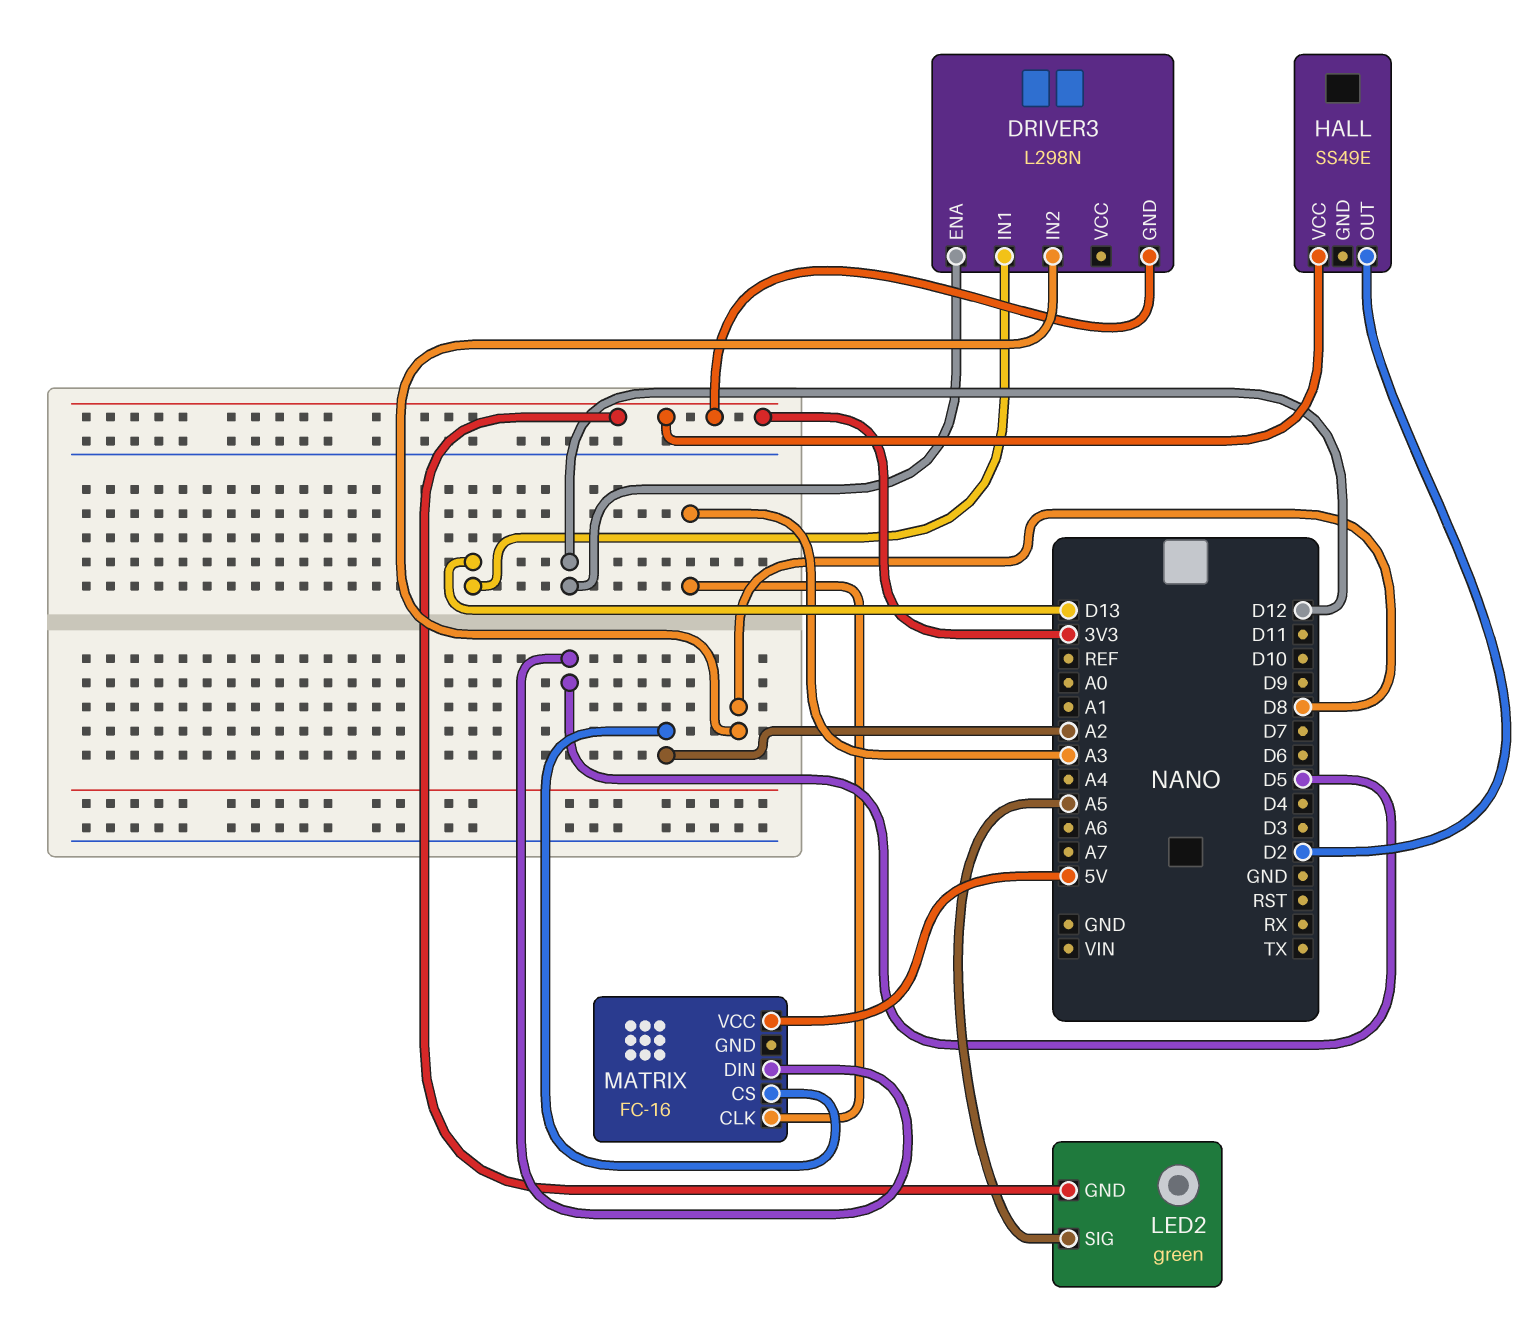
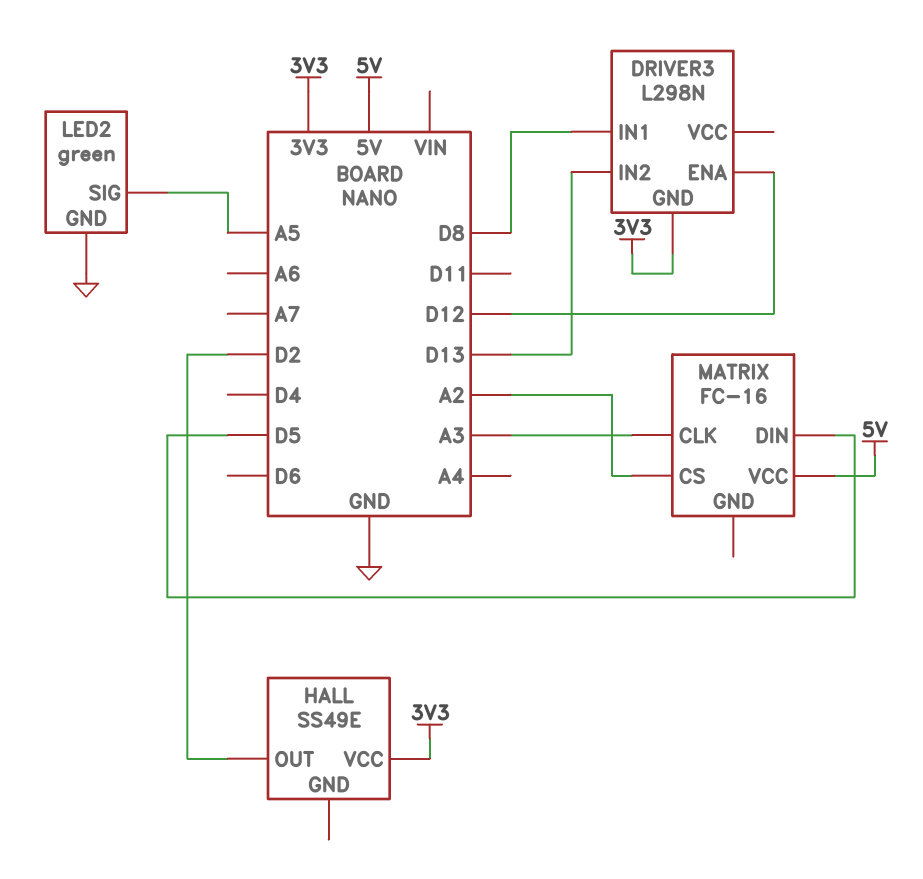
DRIVER3 pin IN1: D13 -> D8
DRIVER3 pin IN2: D8 -> D13
LED2 pin GND: 3V3 -> GND

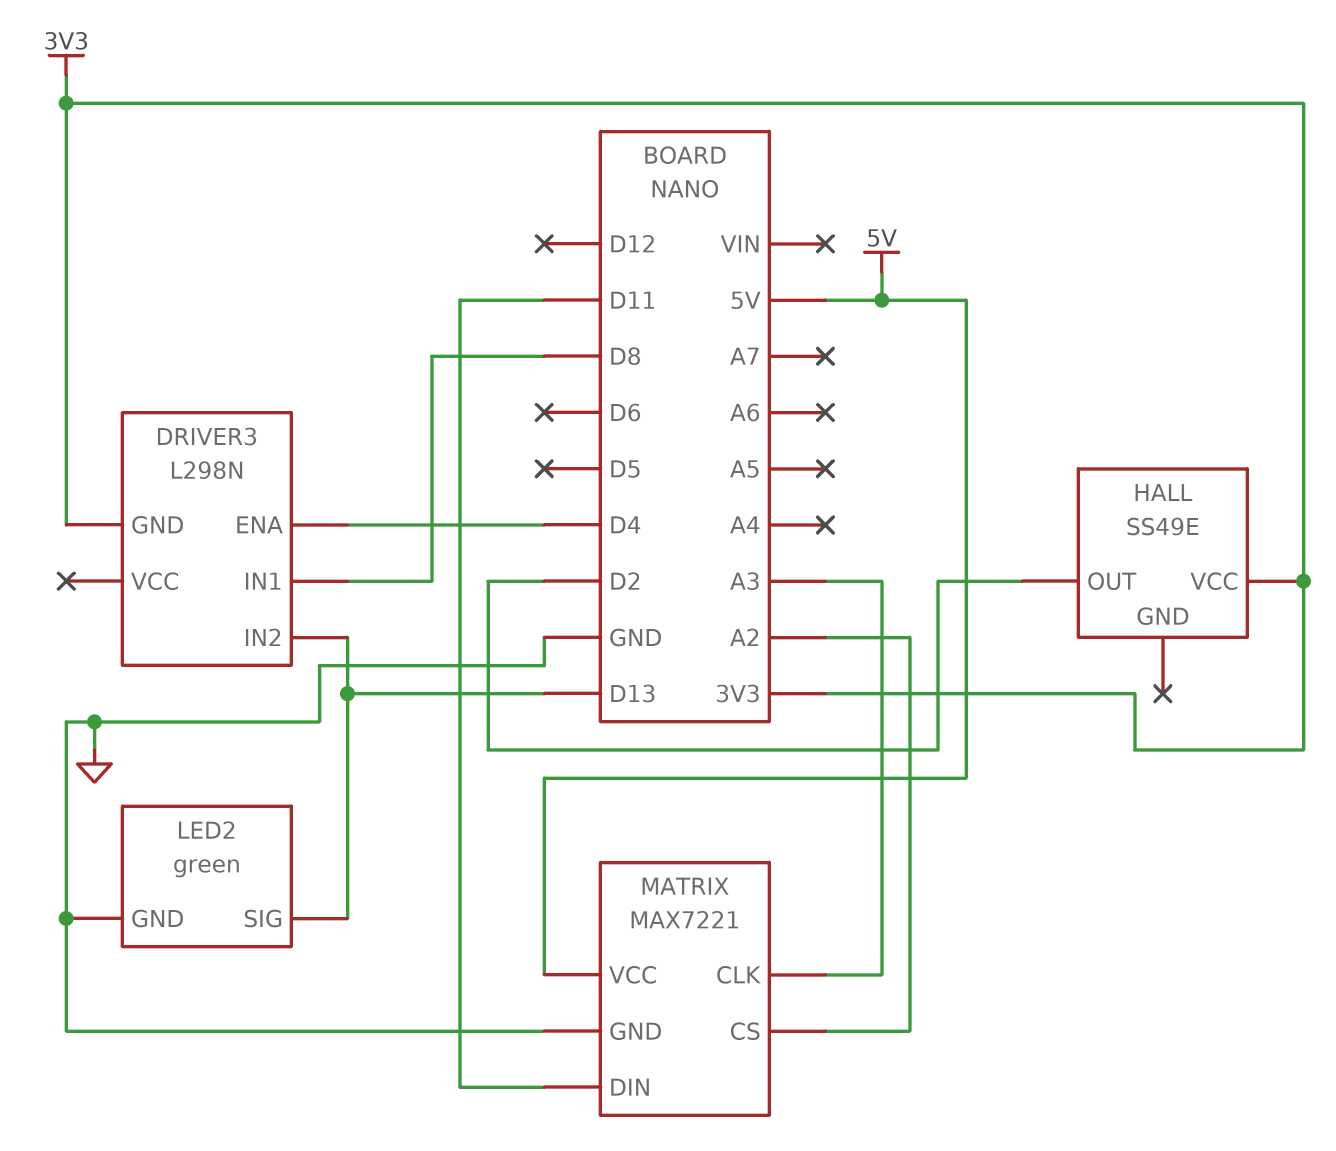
DRIVER3 pin ENA: D12 -> D4
LED2 pin SIG: A5 -> D13
MATRIX: FC-16 -> MAX7221
MATRIX pin DIN: D5 -> D11
MATRIX pin GND: none -> GND

